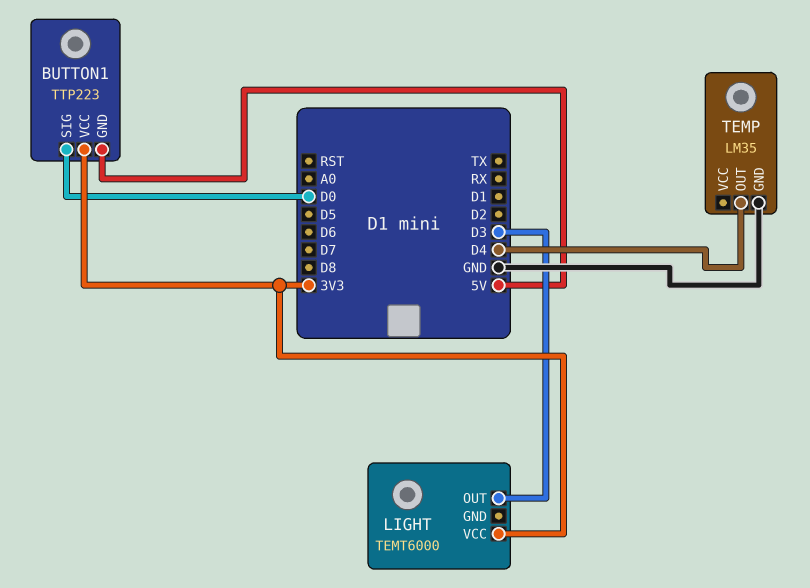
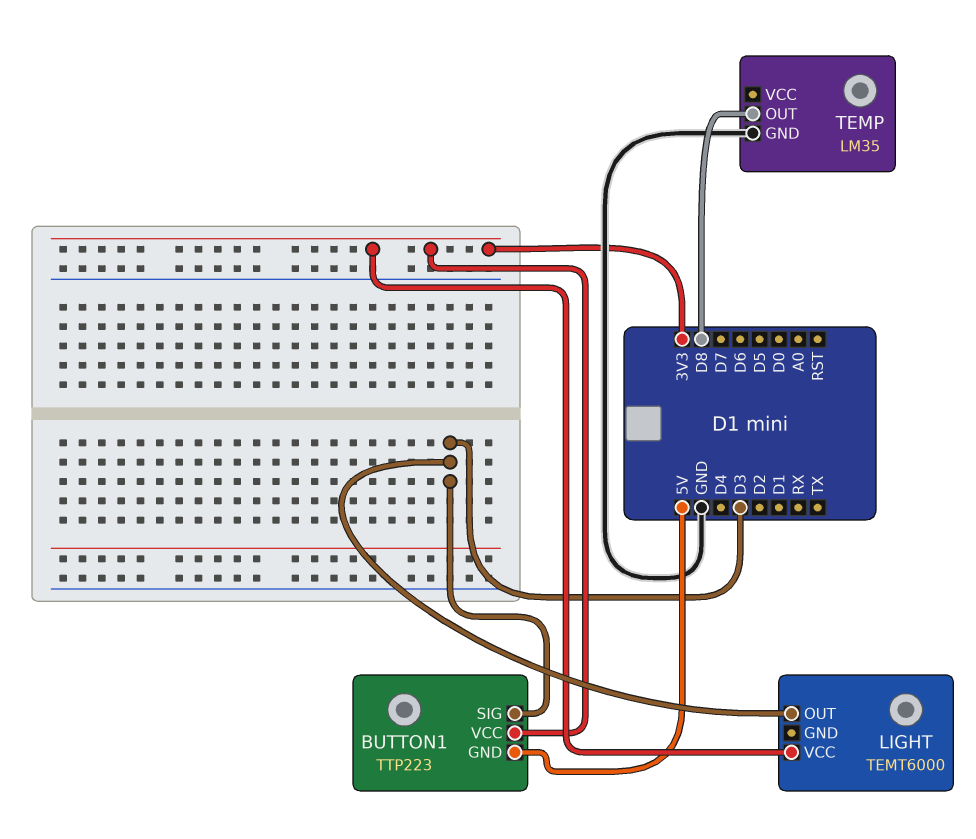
BUTTON1 pin SIG: D0 -> D3
TEMP pin OUT: D4 -> D8

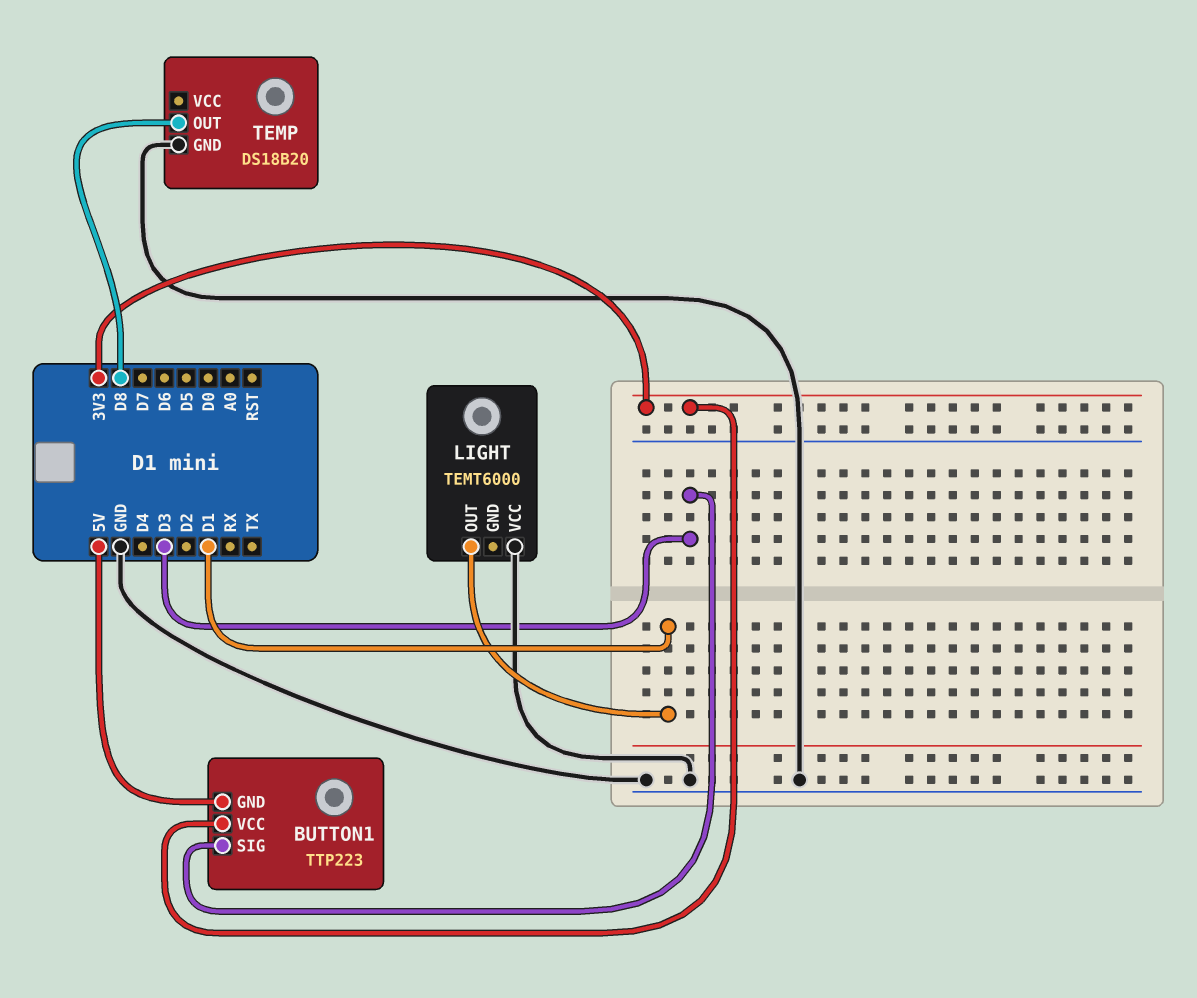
LIGHT pin OUT: D3 -> D1
LIGHT pin VCC: 3V3 -> GND
TEMP: LM35 -> DS18B20

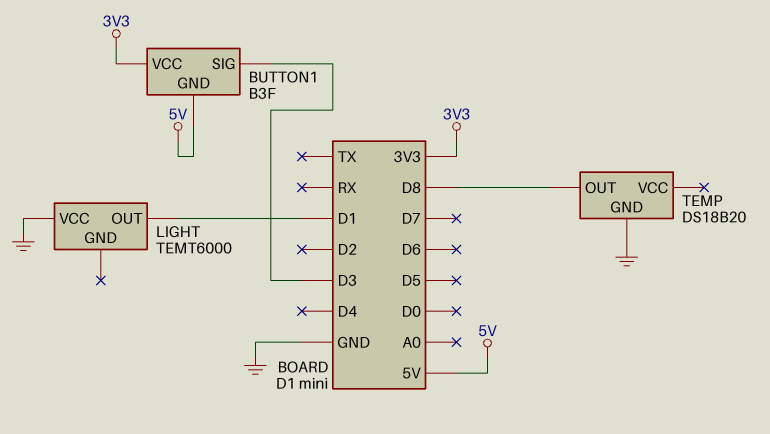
BUTTON1: TTP223 -> B3F

